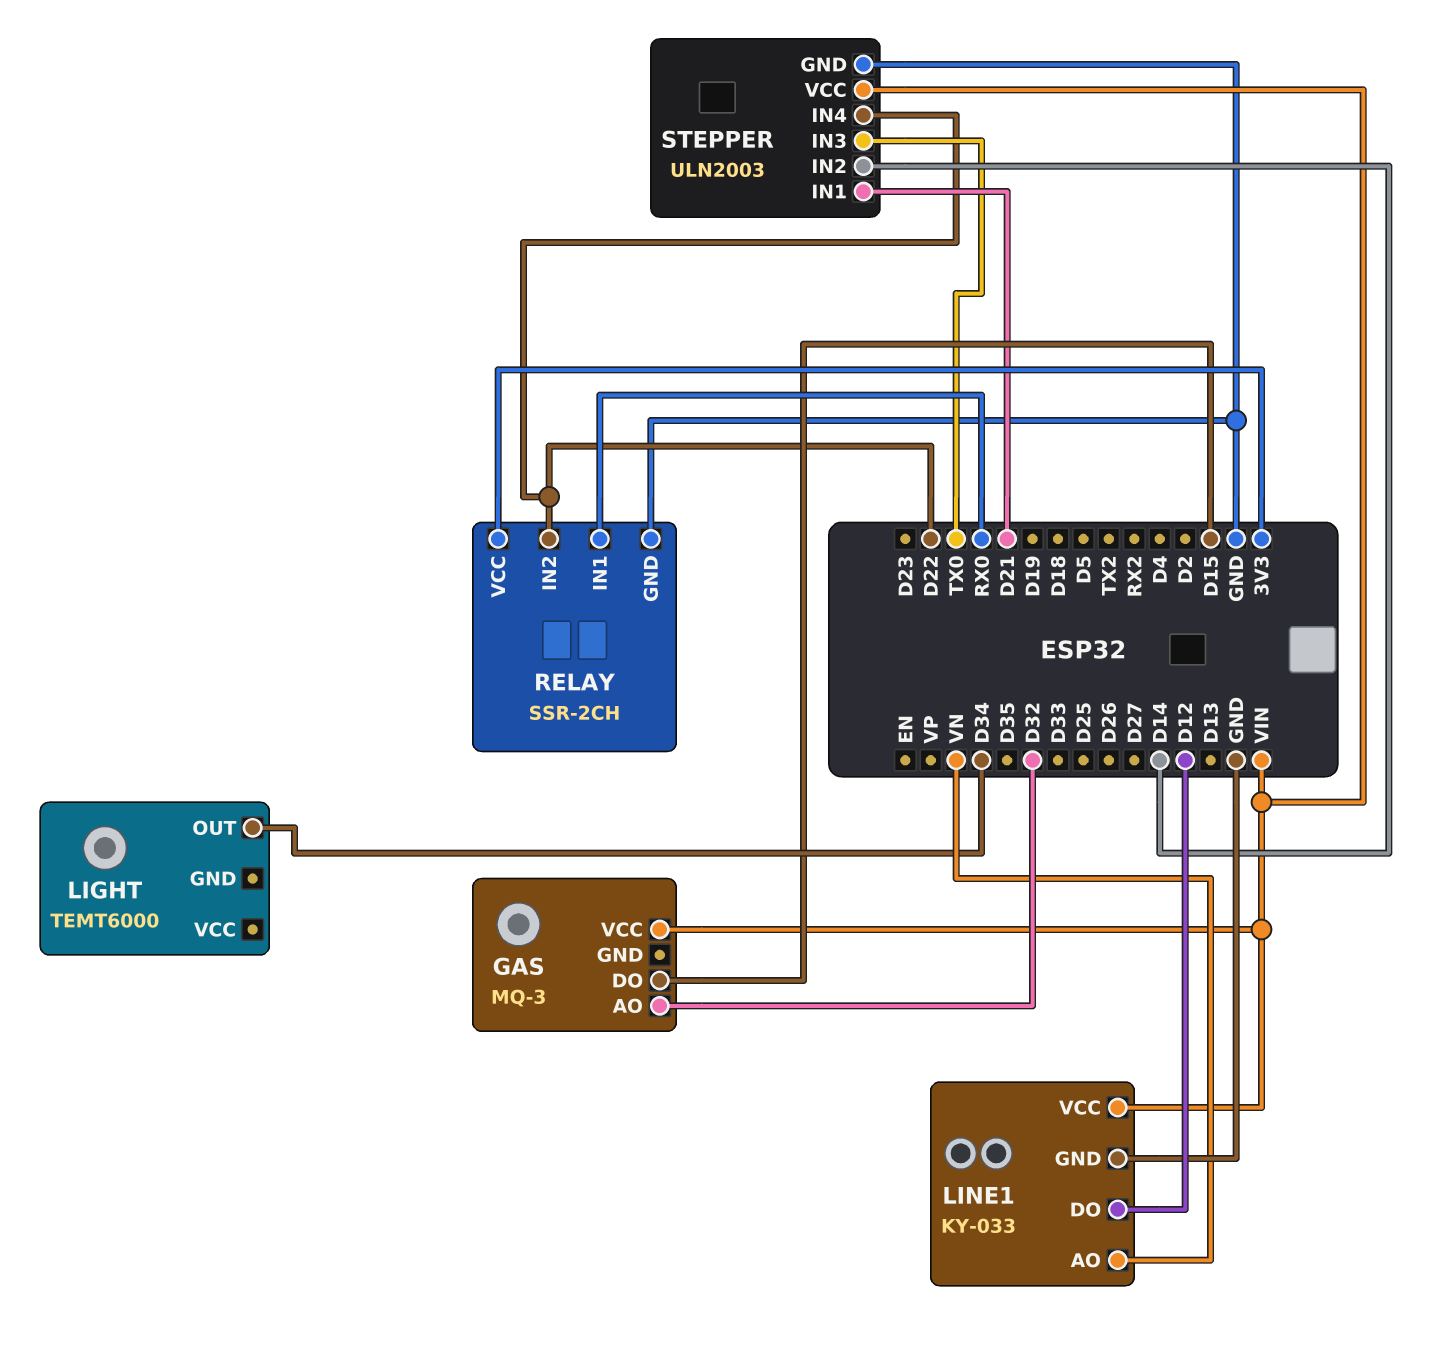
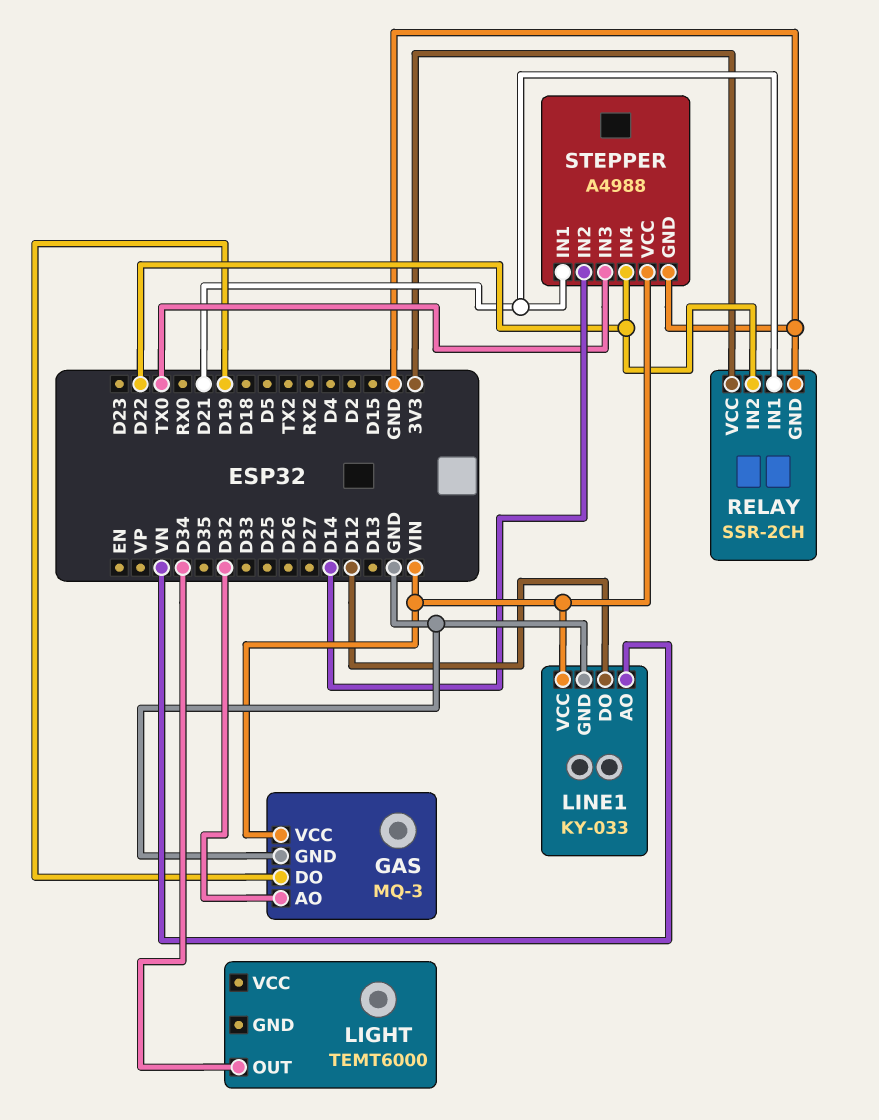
GAS pin DO: D15 -> D19
GAS pin GND: none -> GND
RELAY pin IN1: RX0 -> D21
STEPPER: ULN2003 -> A4988

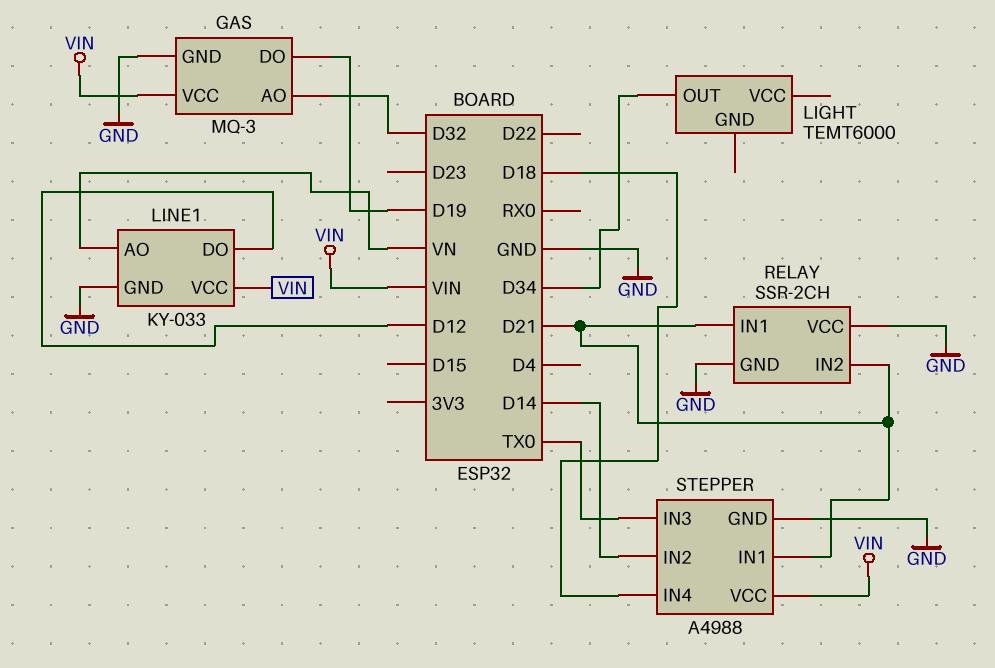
RELAY pin IN2: D22 -> D21
RELAY pin VCC: 3V3 -> GND
STEPPER pin IN4: D22 -> D18

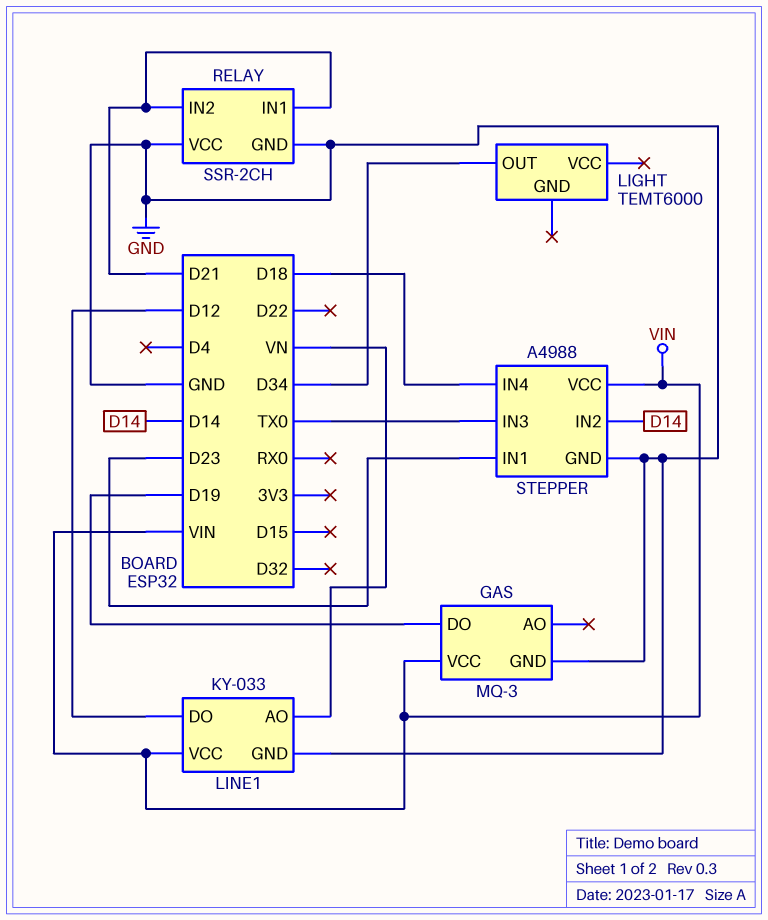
GAS pin AO: D32 -> none
STEPPER pin IN1: D21 -> D23

